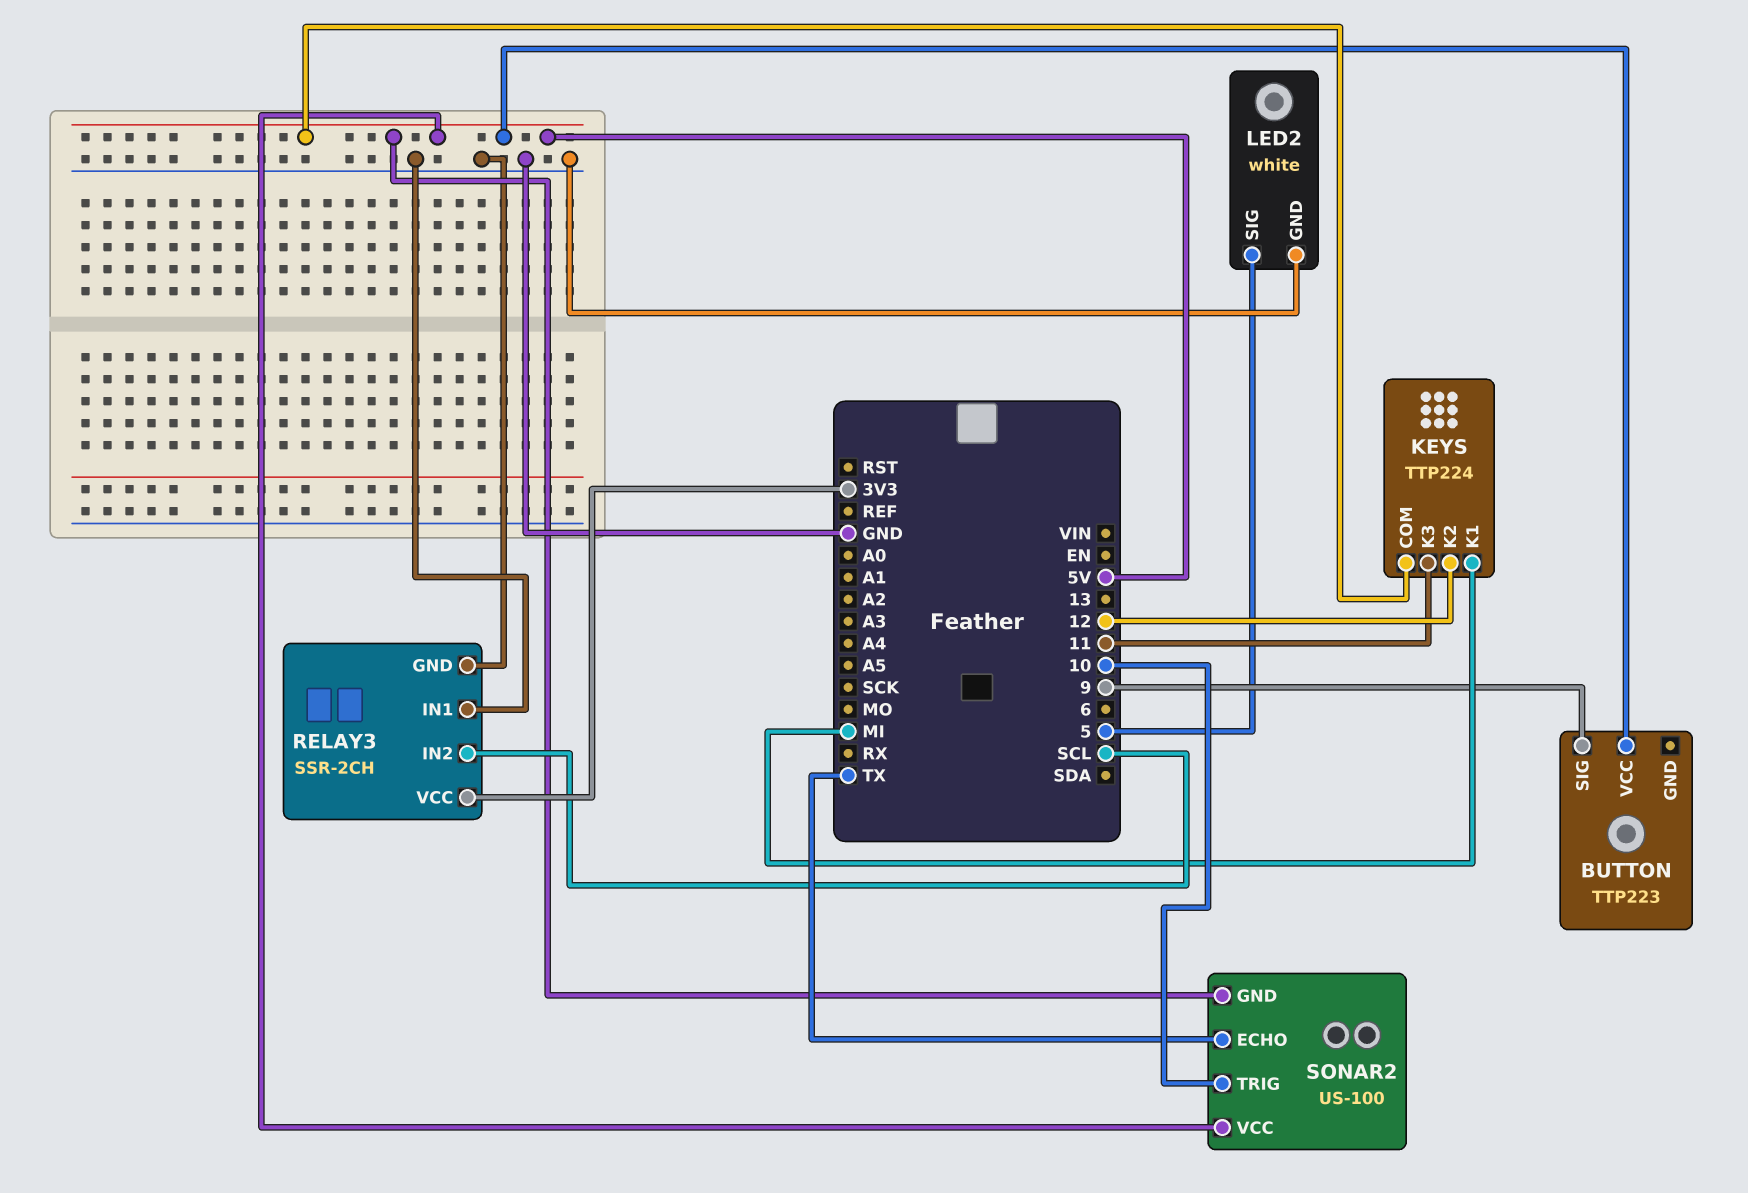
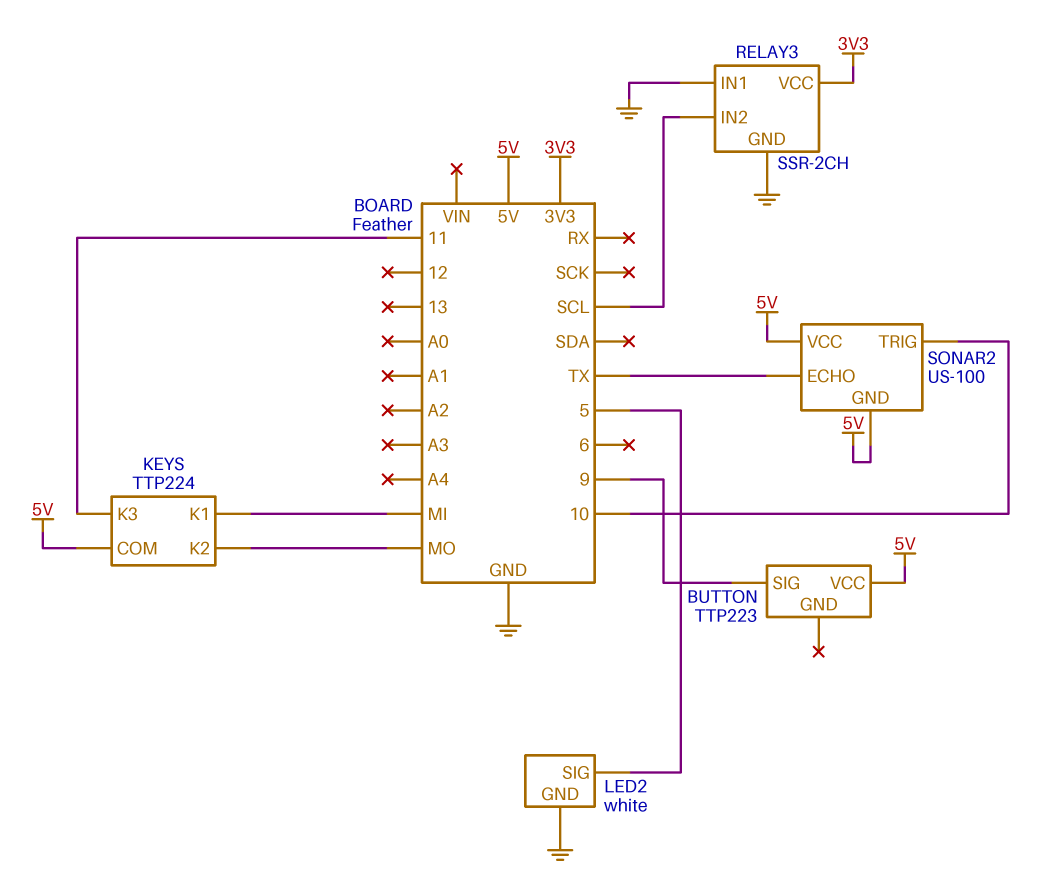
KEYS pin K2: 12 -> MO

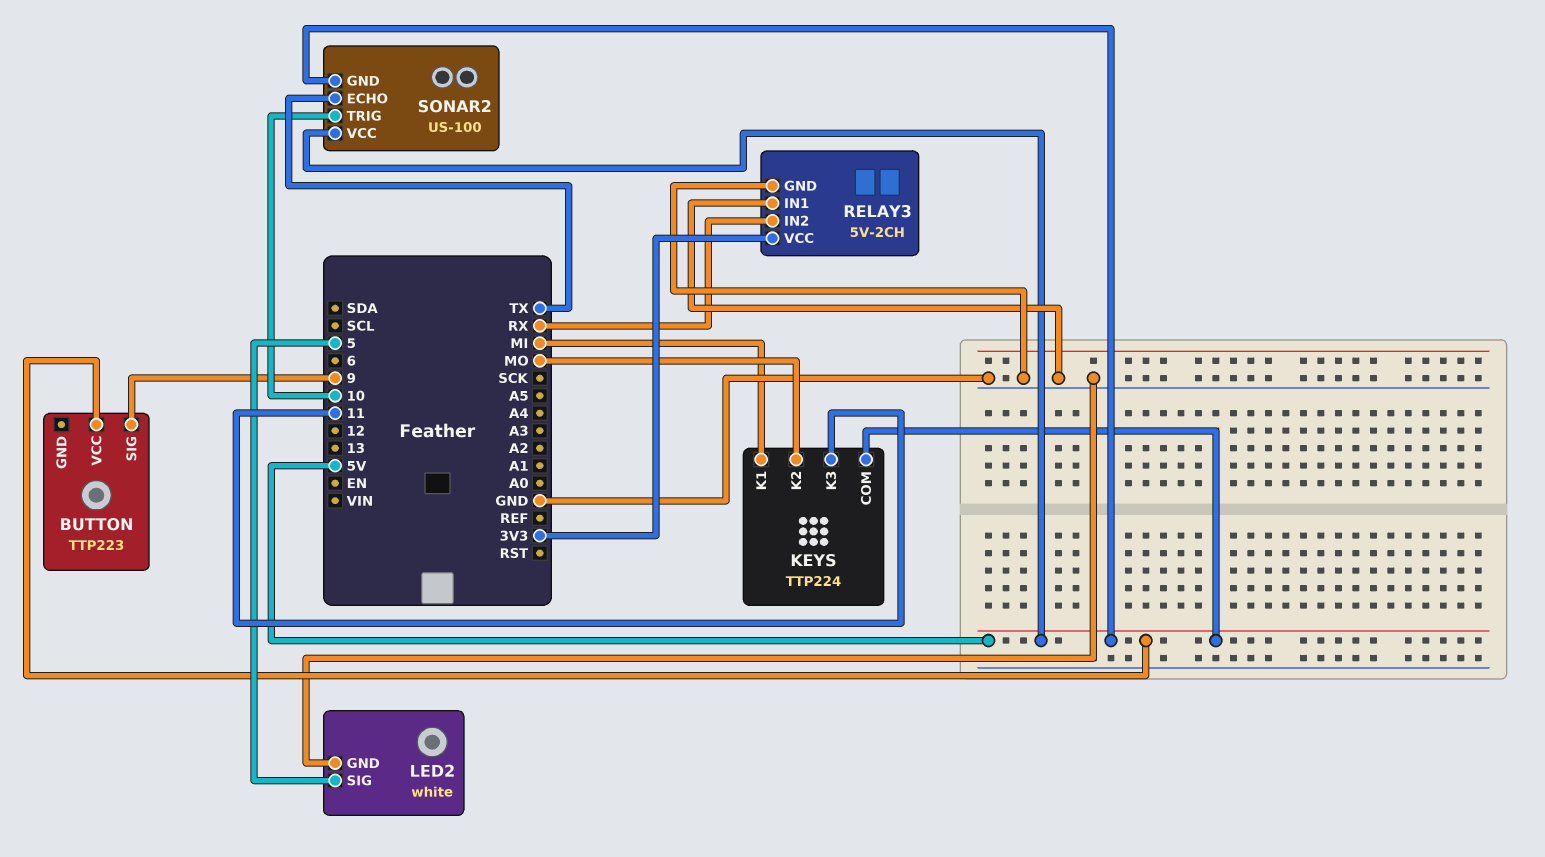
RELAY3: SSR-2CH -> 5V-2CH
RELAY3 pin IN2: SCL -> RX

